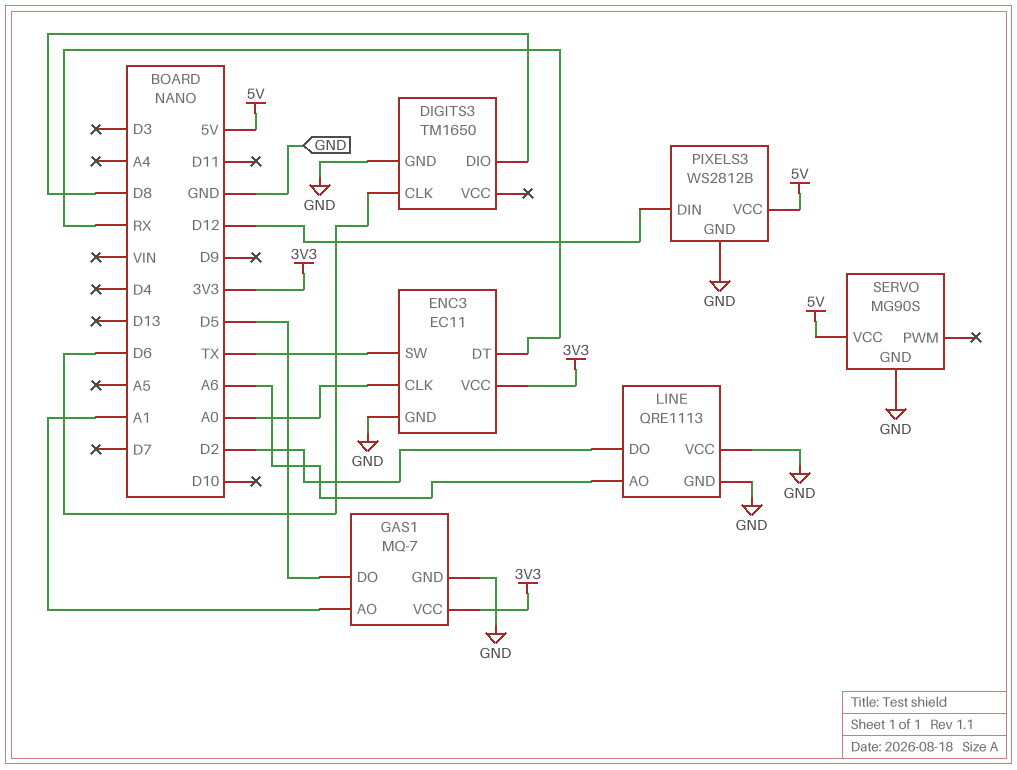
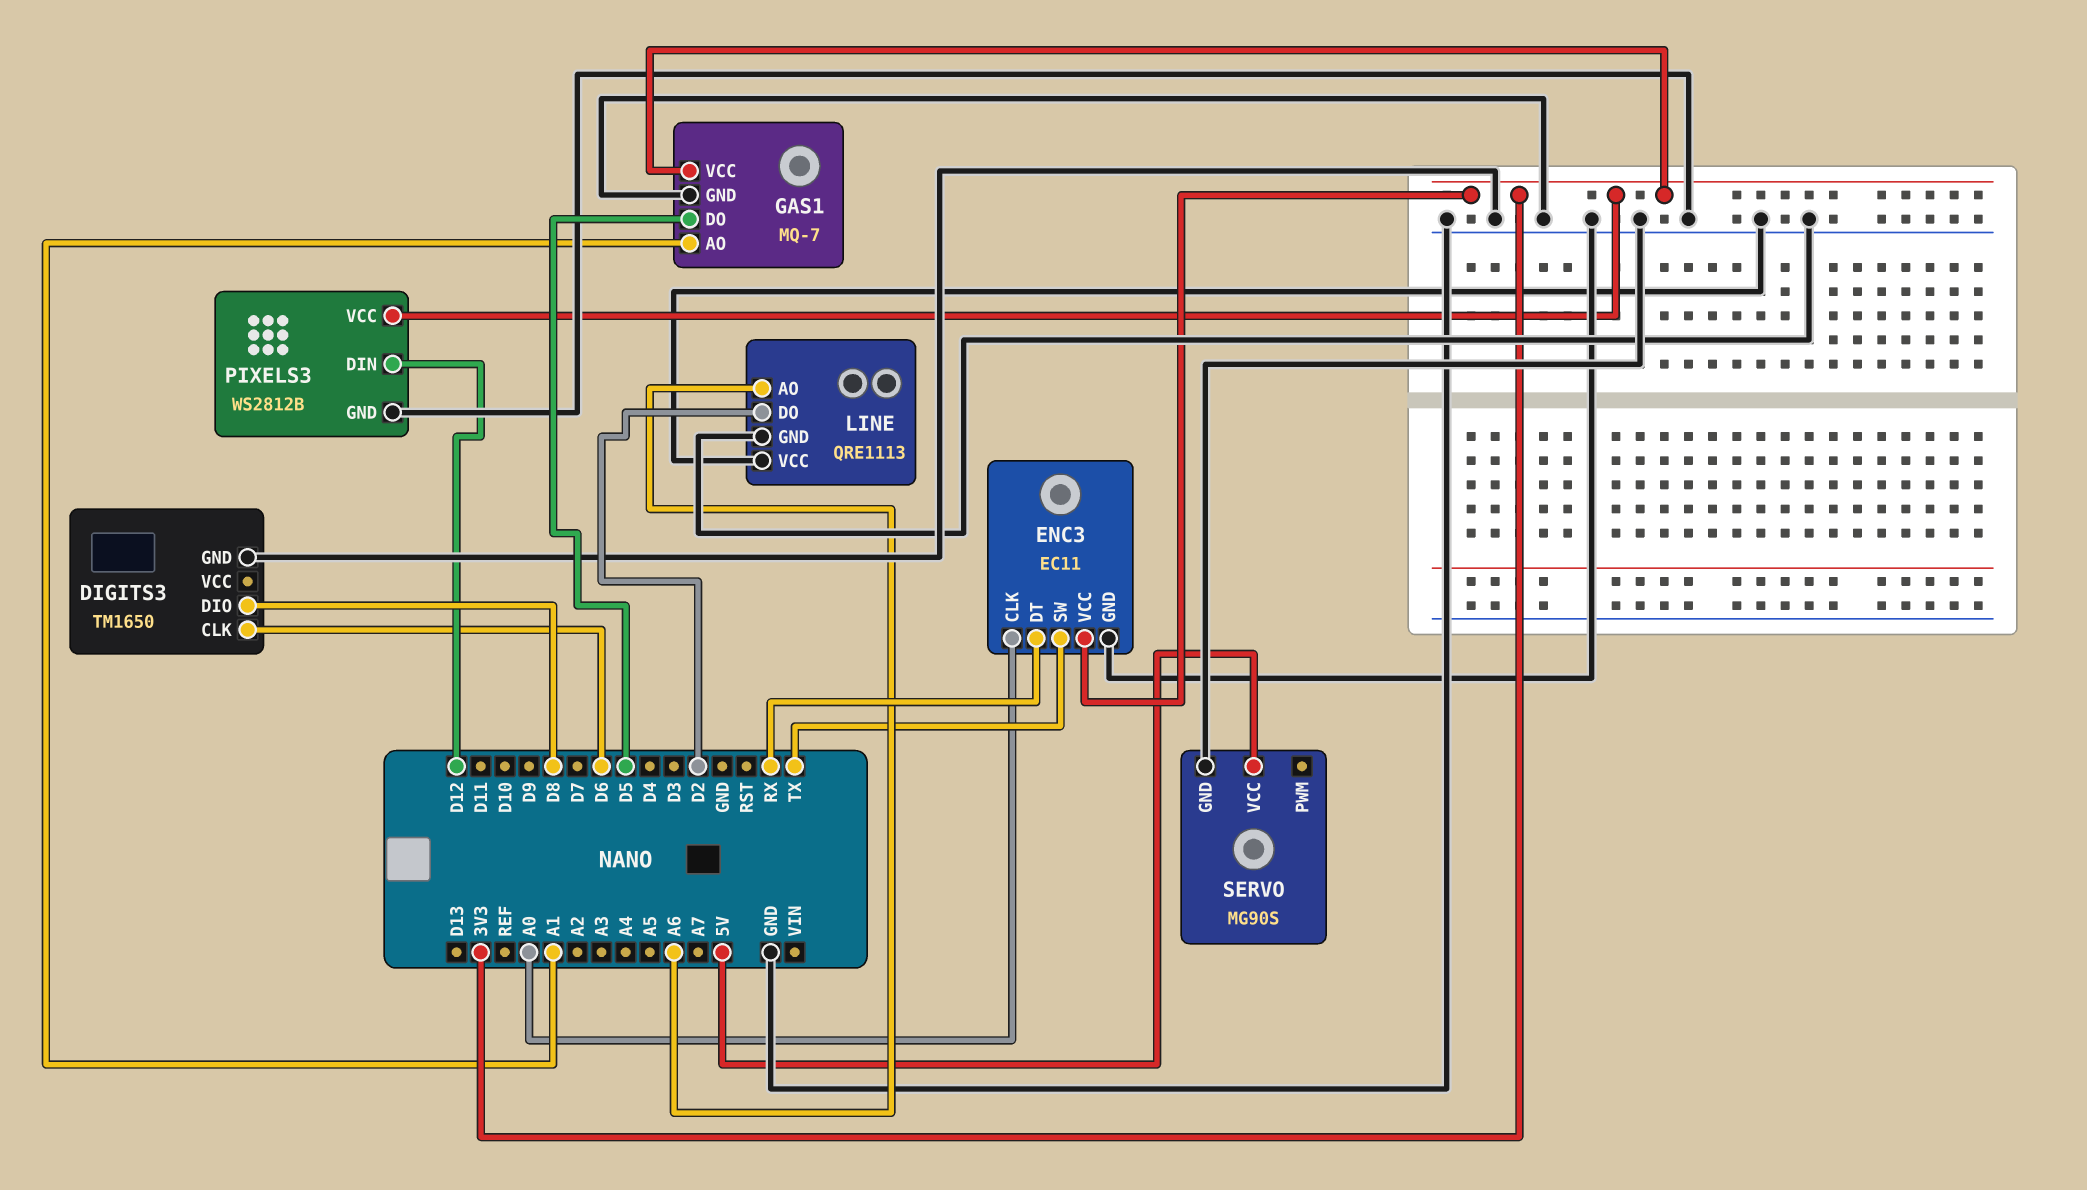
PIXELS3 pin VCC: 5V -> 3V3

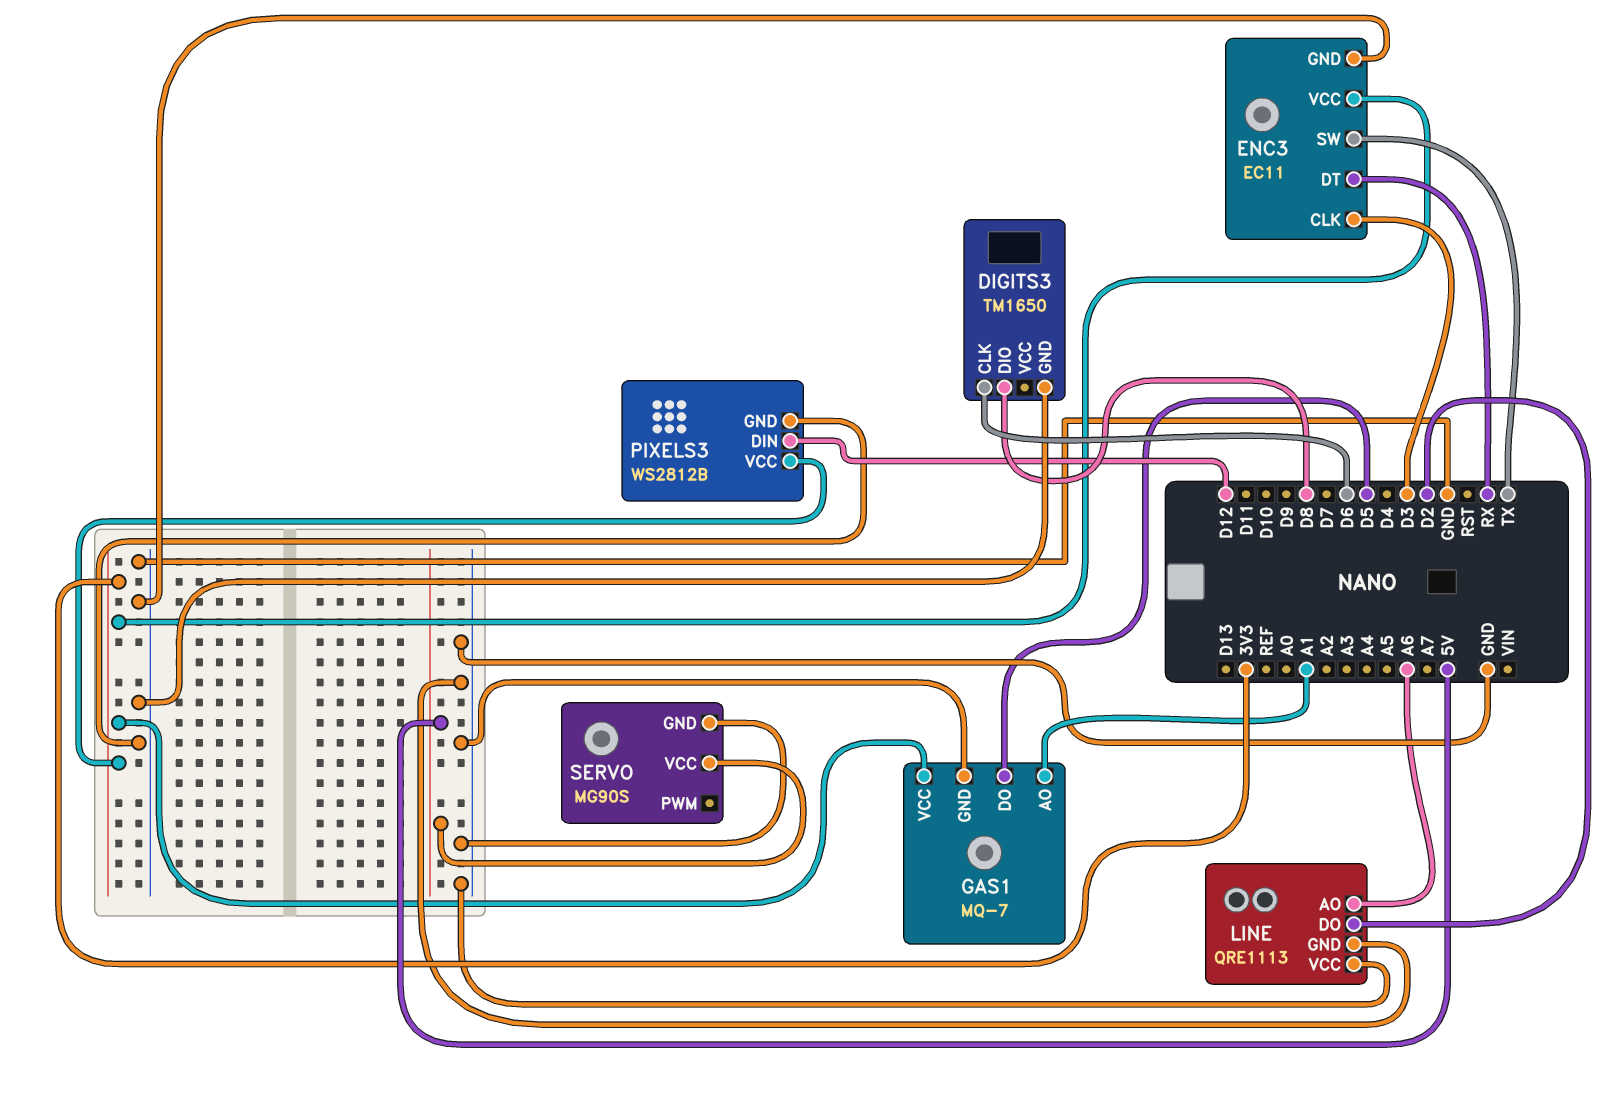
ENC3 pin CLK: A0 -> D3

